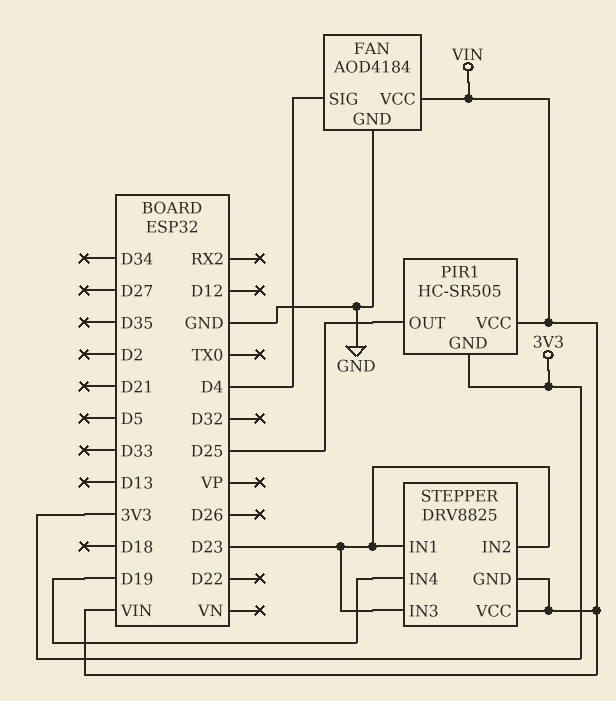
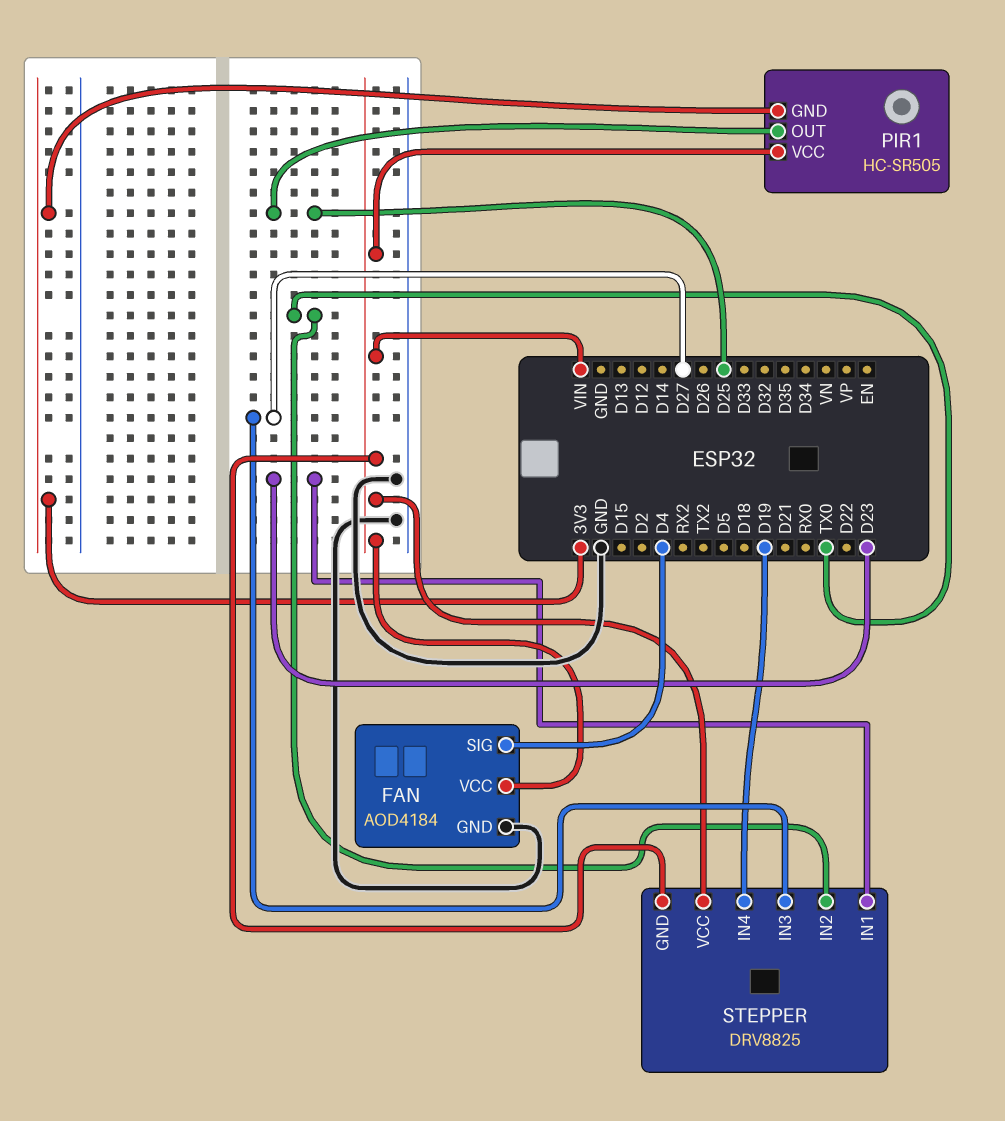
STEPPER pin IN2: D23 -> TX0
STEPPER pin IN3: D23 -> D27

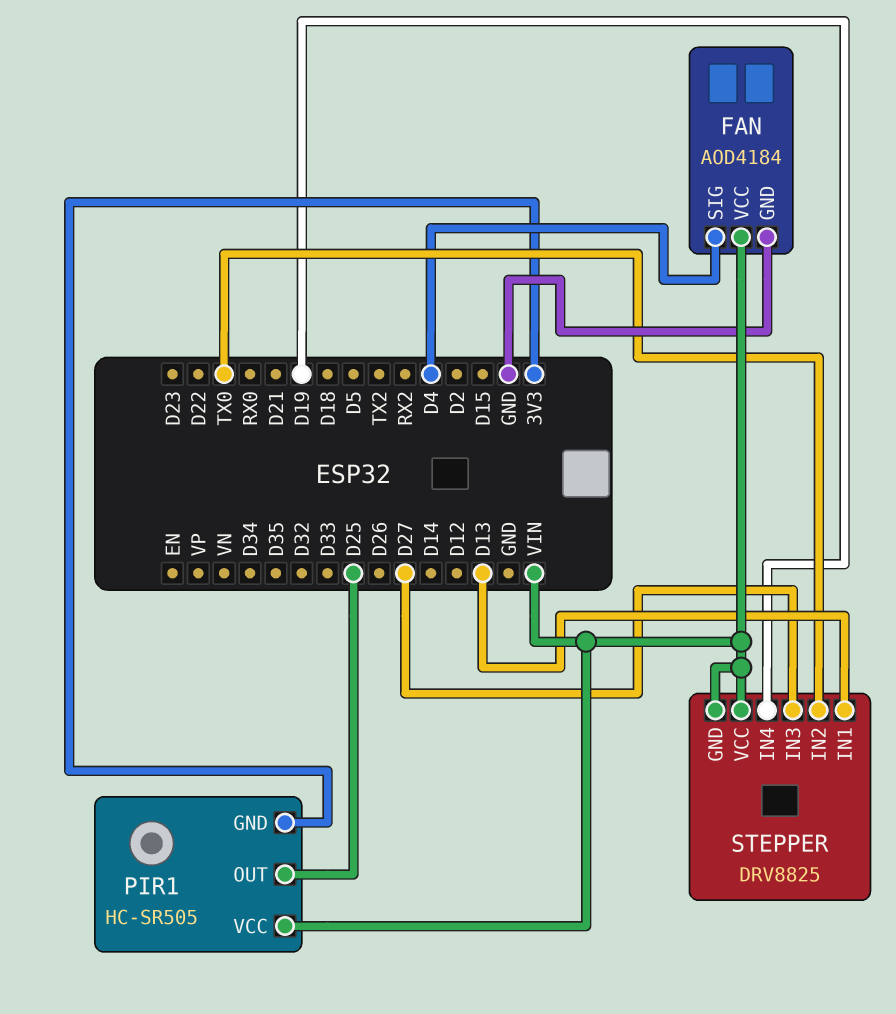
STEPPER pin IN1: D23 -> D13

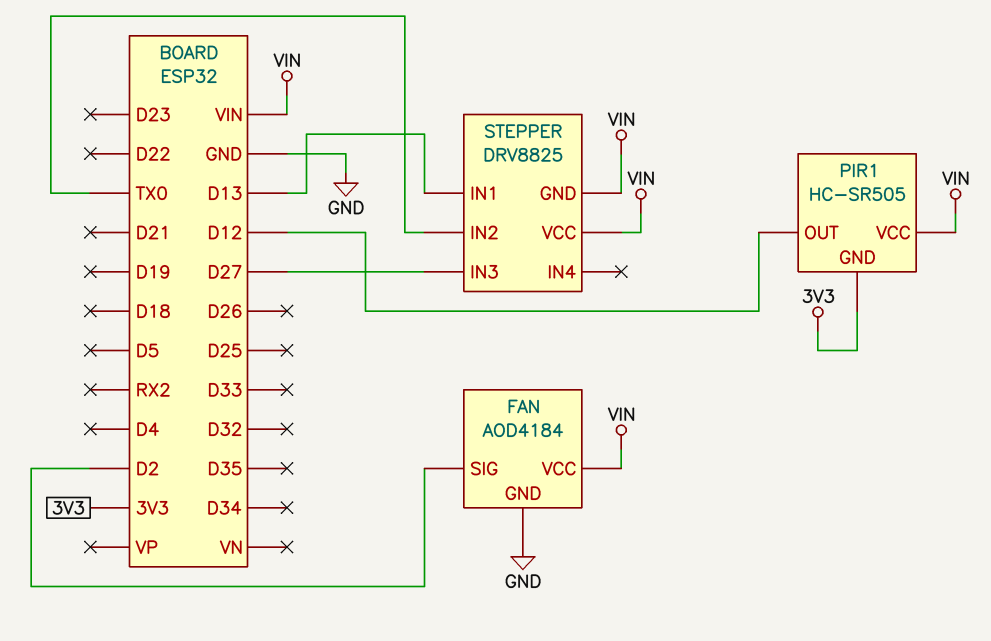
FAN pin SIG: D4 -> D2
PIR1 pin OUT: D25 -> D12
STEPPER pin IN4: D19 -> none

